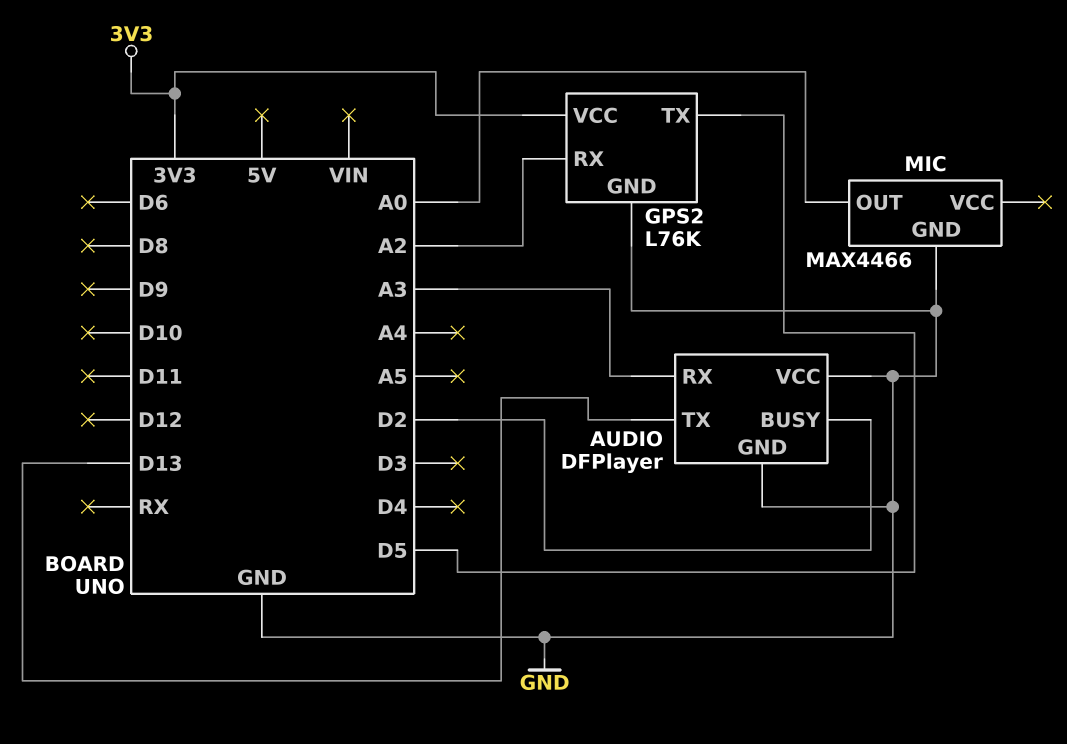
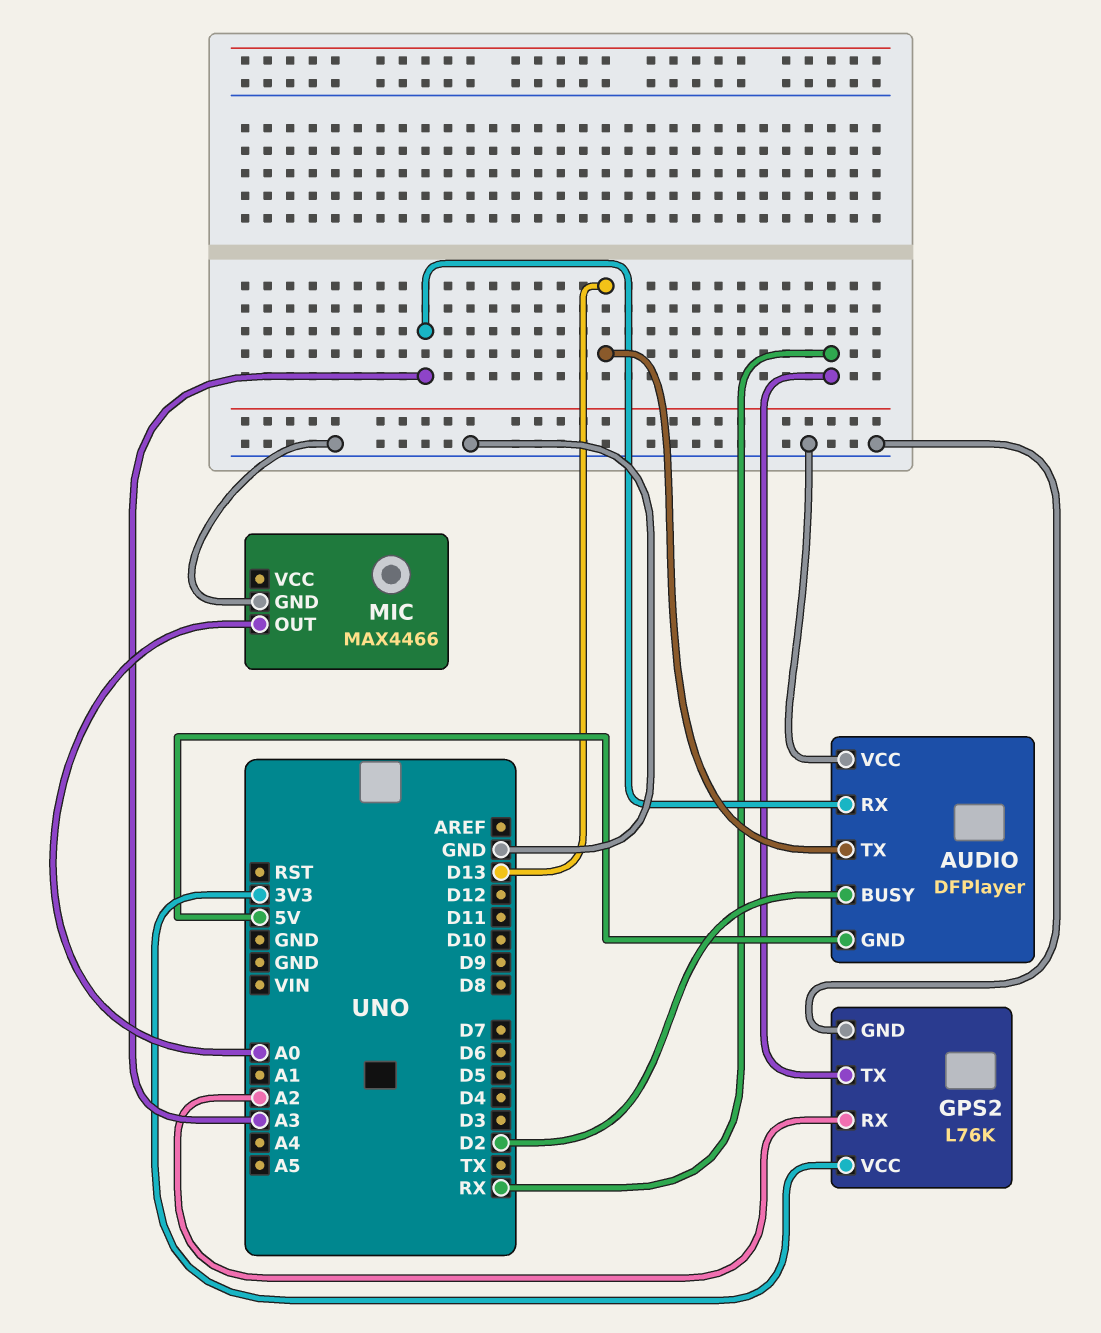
AUDIO pin GND: GND -> 5V
GPS2 pin TX: D5 -> RX

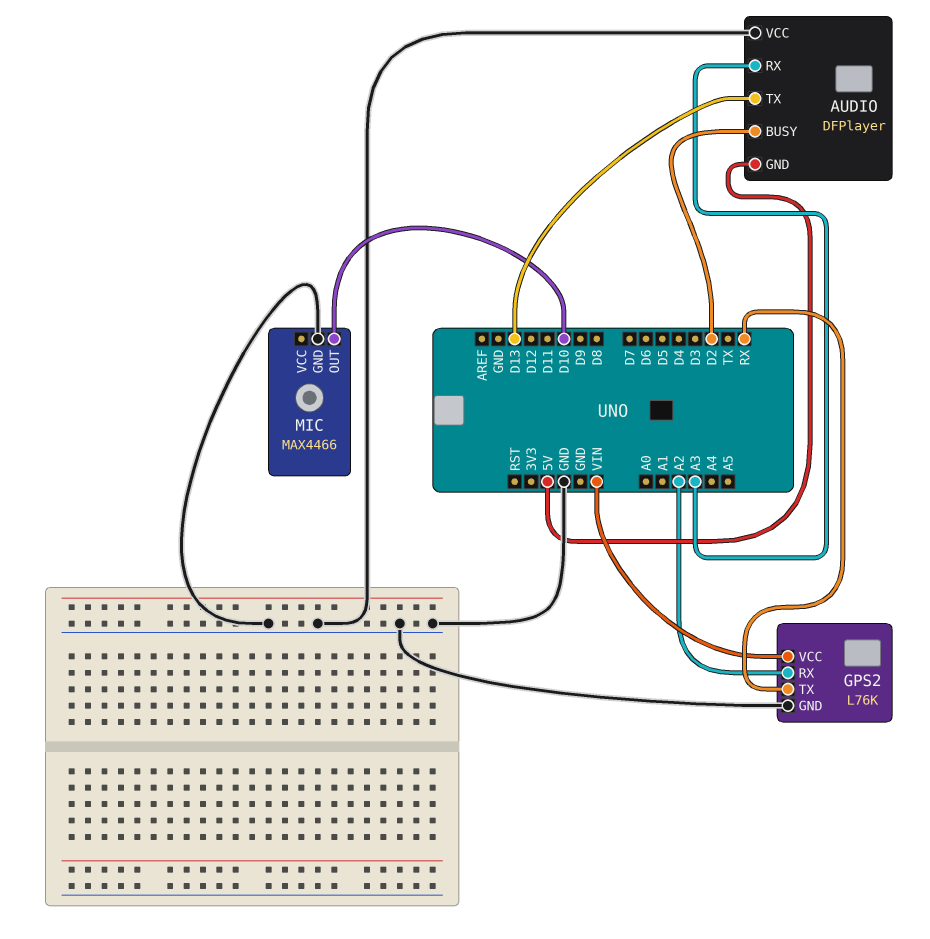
GPS2 pin VCC: 3V3 -> VIN
MIC pin OUT: A0 -> D10

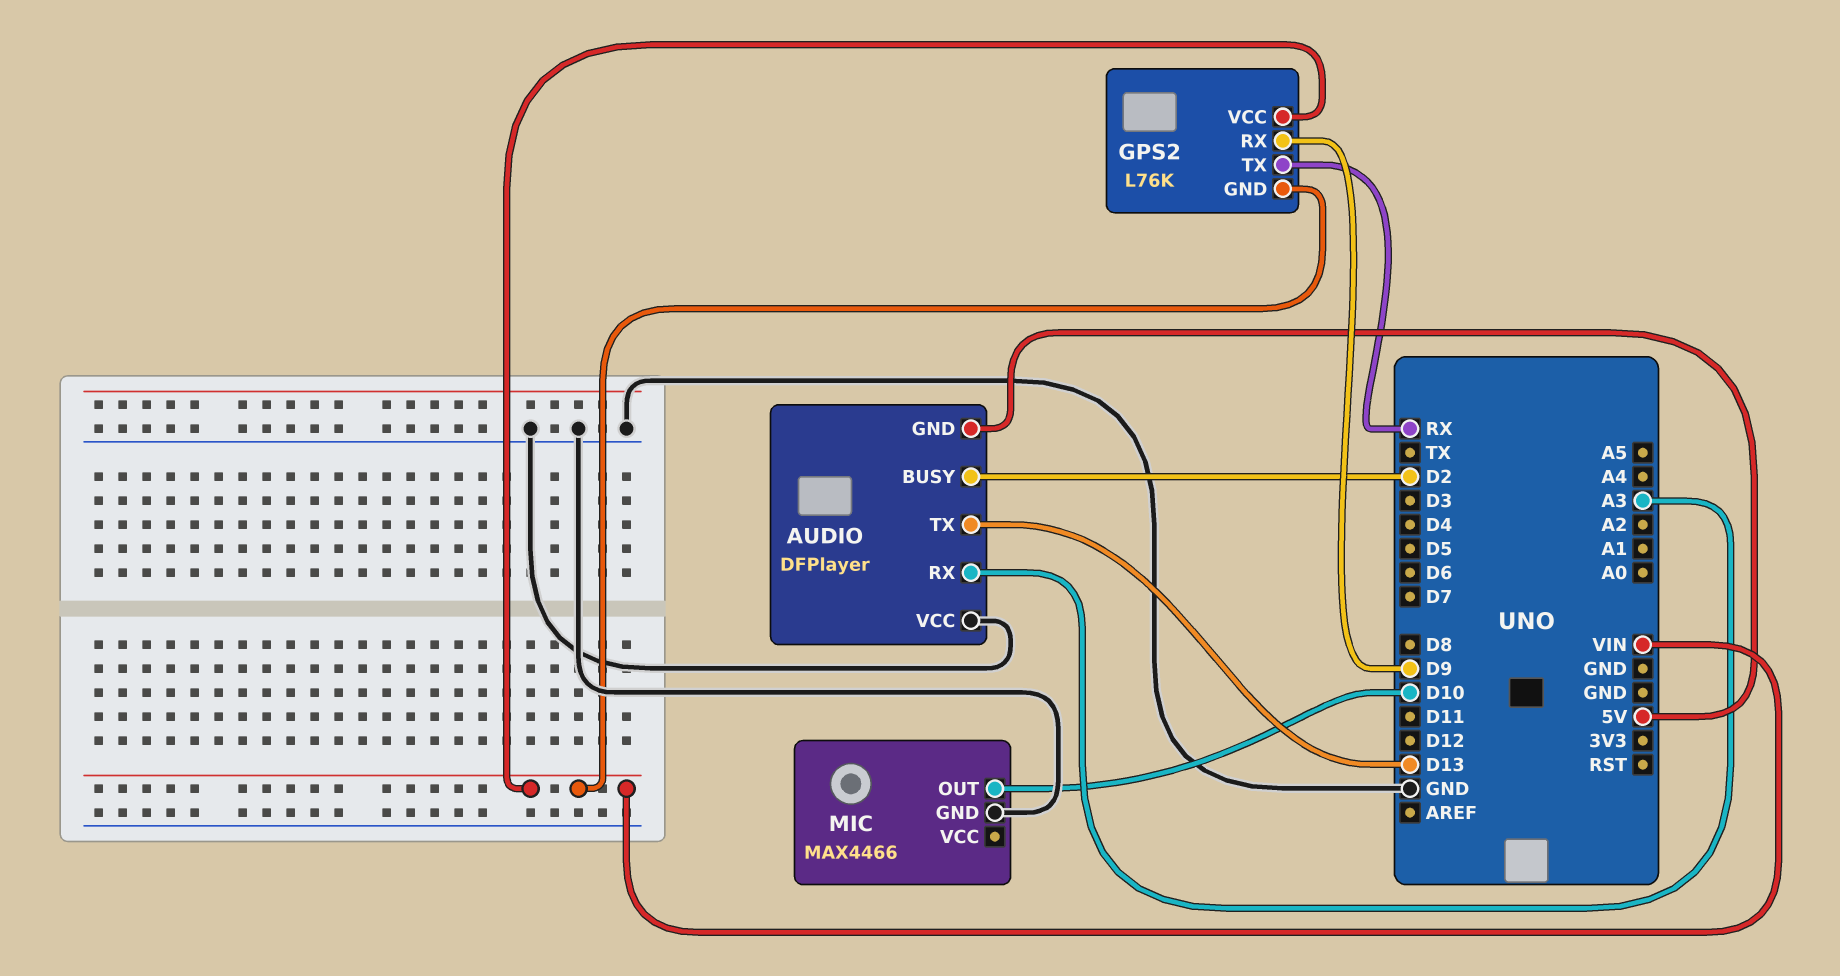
GPS2 pin GND: GND -> VIN
GPS2 pin RX: A2 -> D9

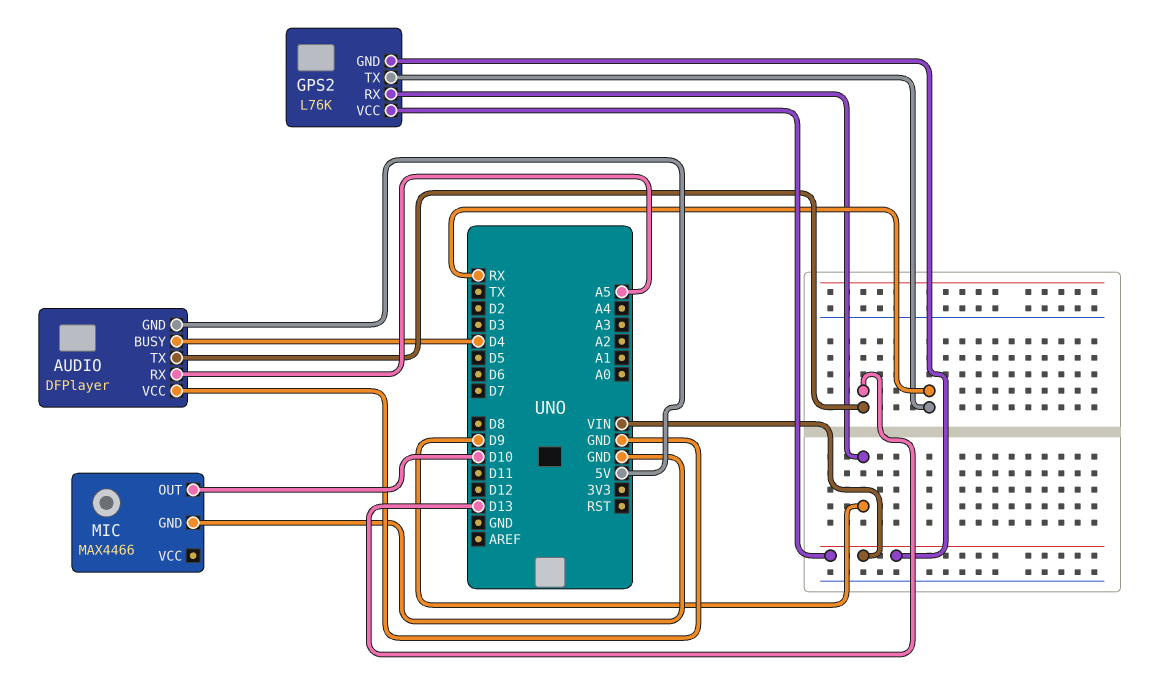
AUDIO pin BUSY: D2 -> D4
AUDIO pin RX: A3 -> A5

